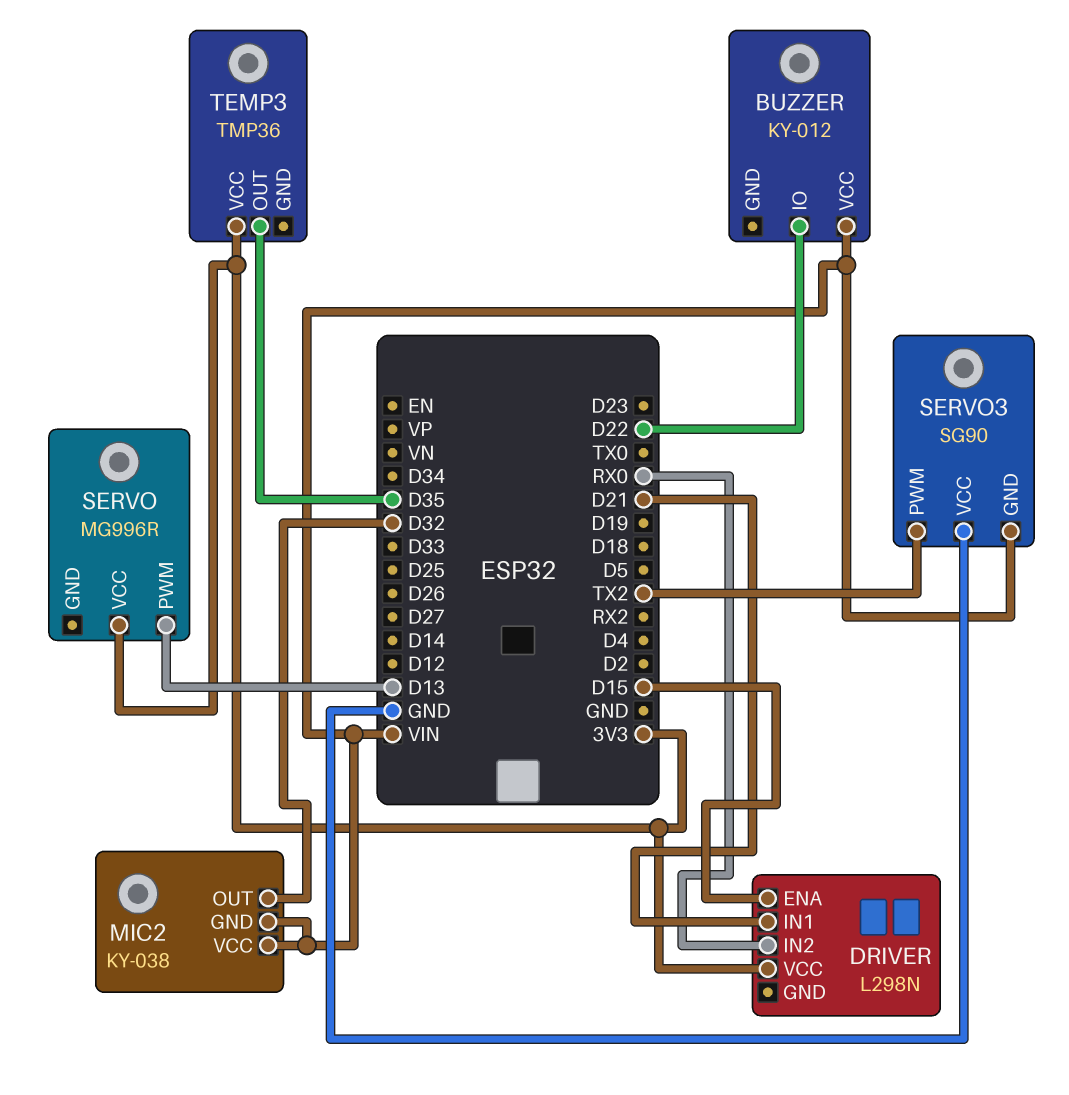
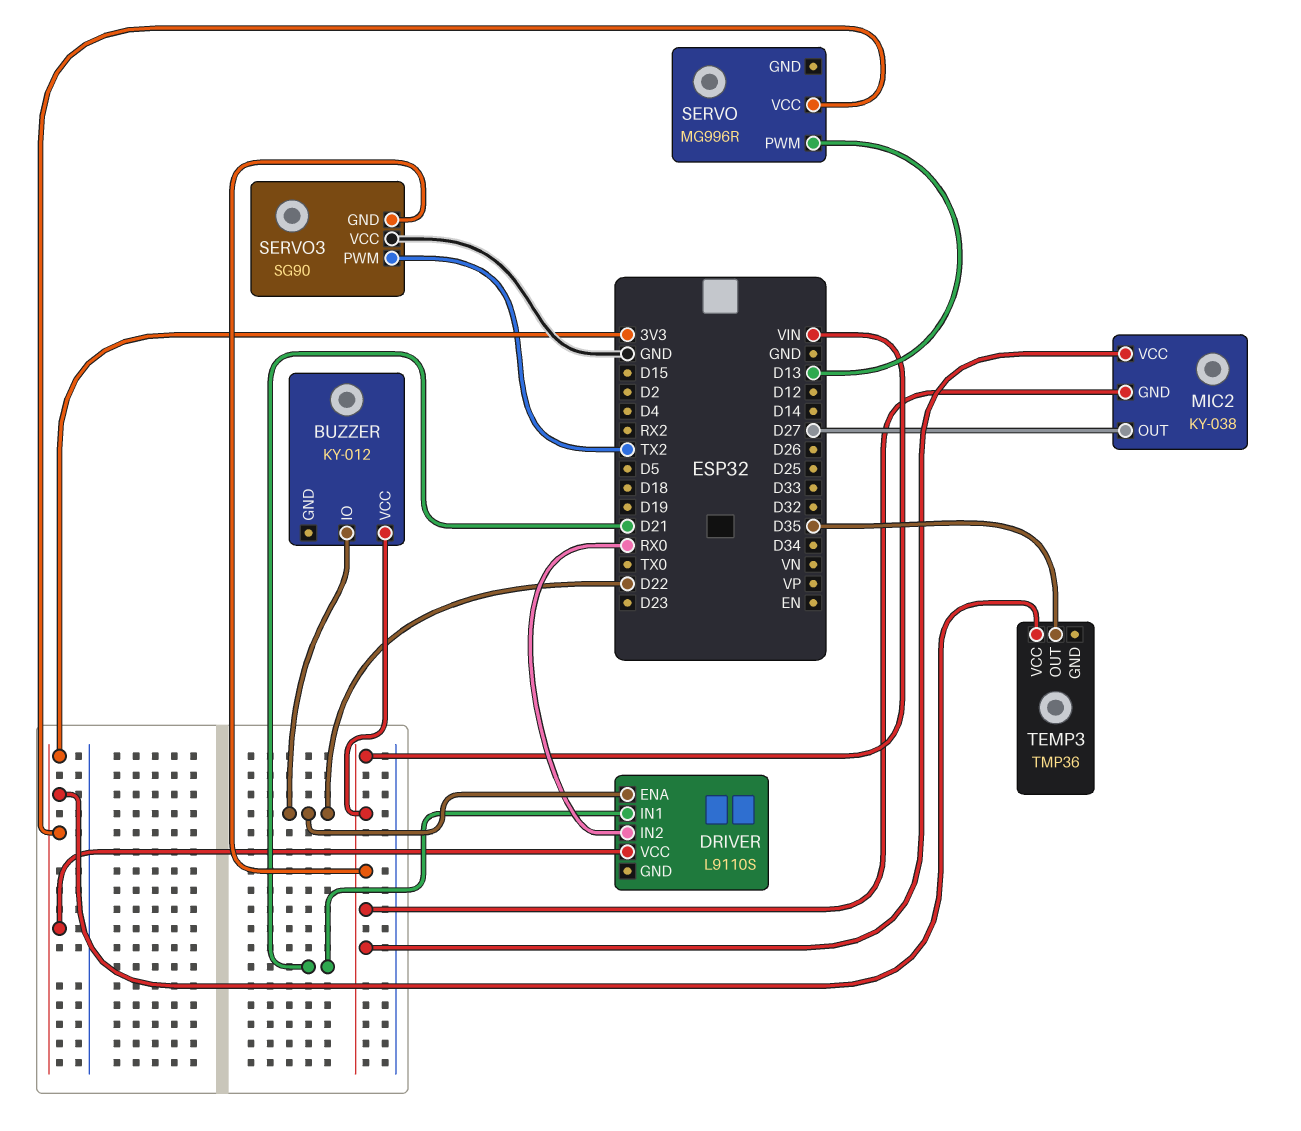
DRIVER: L298N -> L9110S
DRIVER pin ENA: D15 -> D22
MIC2 pin OUT: D32 -> D27

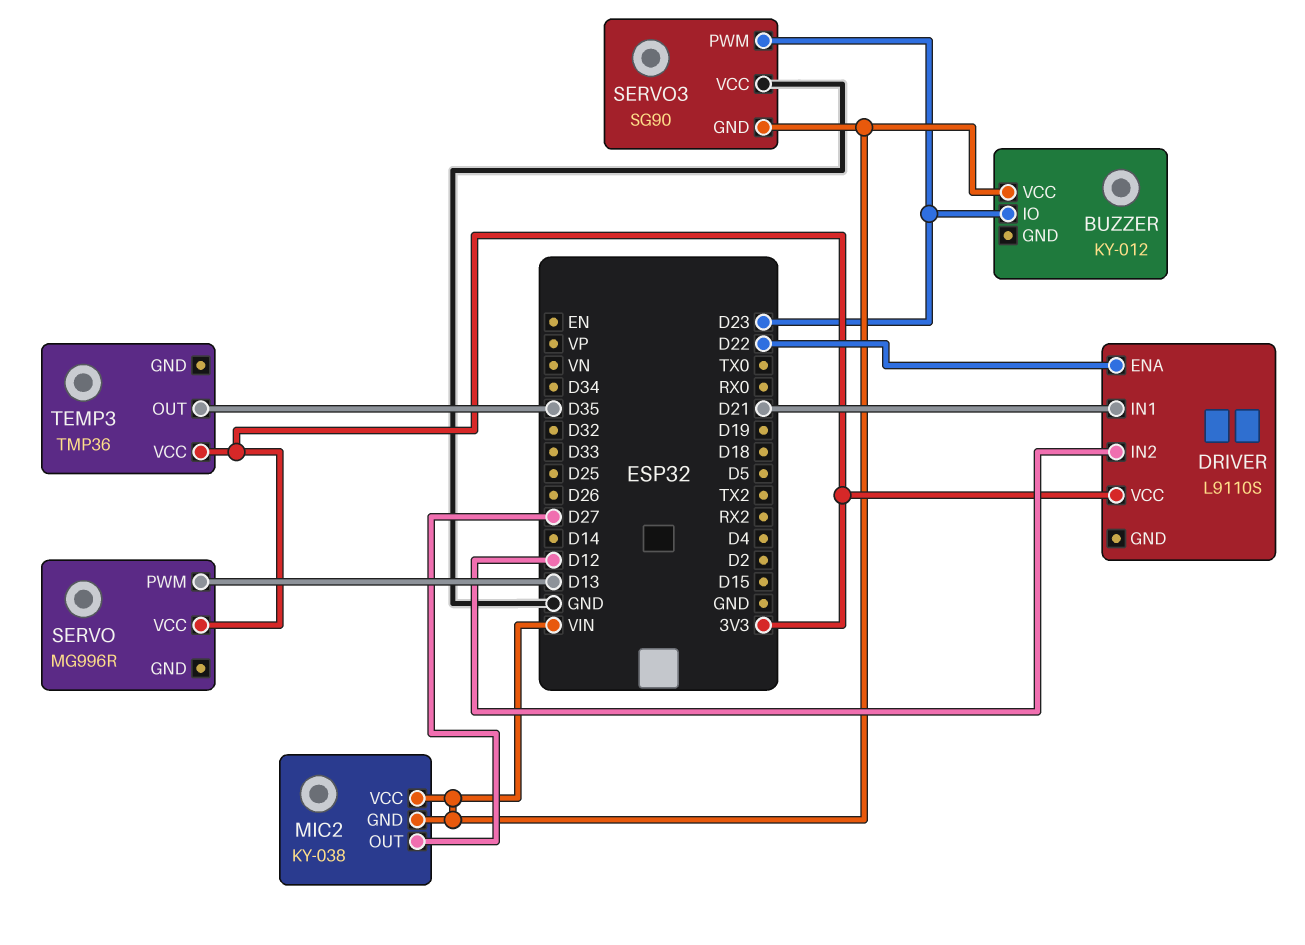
BUZZER pin IO: D22 -> D23
DRIVER pin IN2: RX0 -> D12
SERVO3 pin PWM: TX2 -> D23

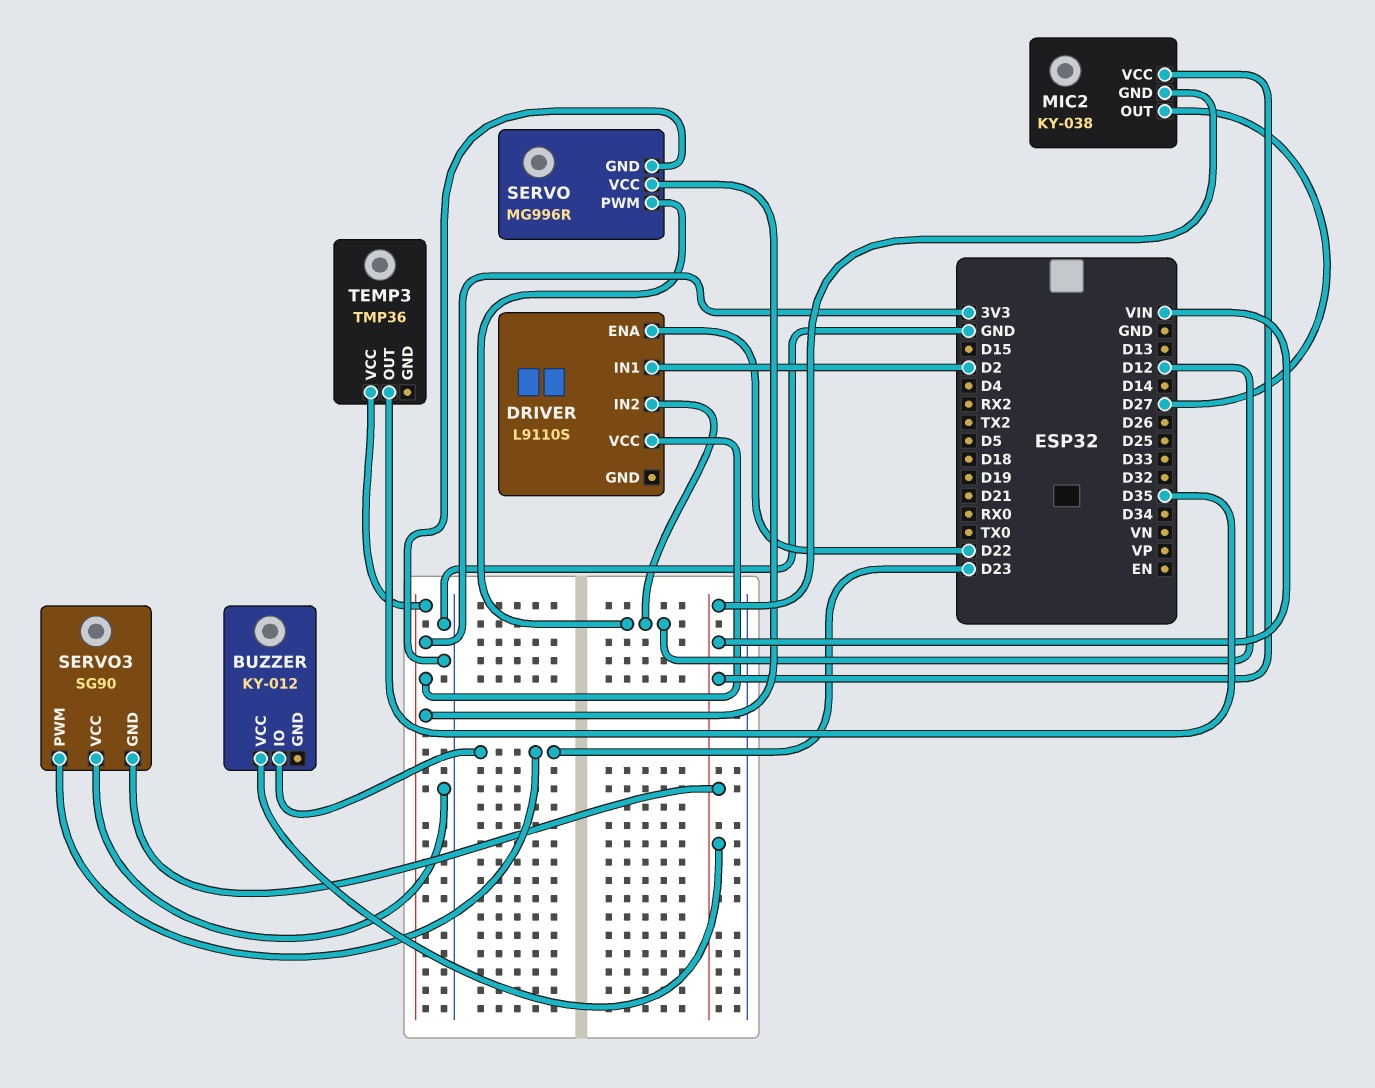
DRIVER pin IN1: D21 -> D2
SERVO pin GND: none -> GND
SERVO pin PWM: D13 -> D12

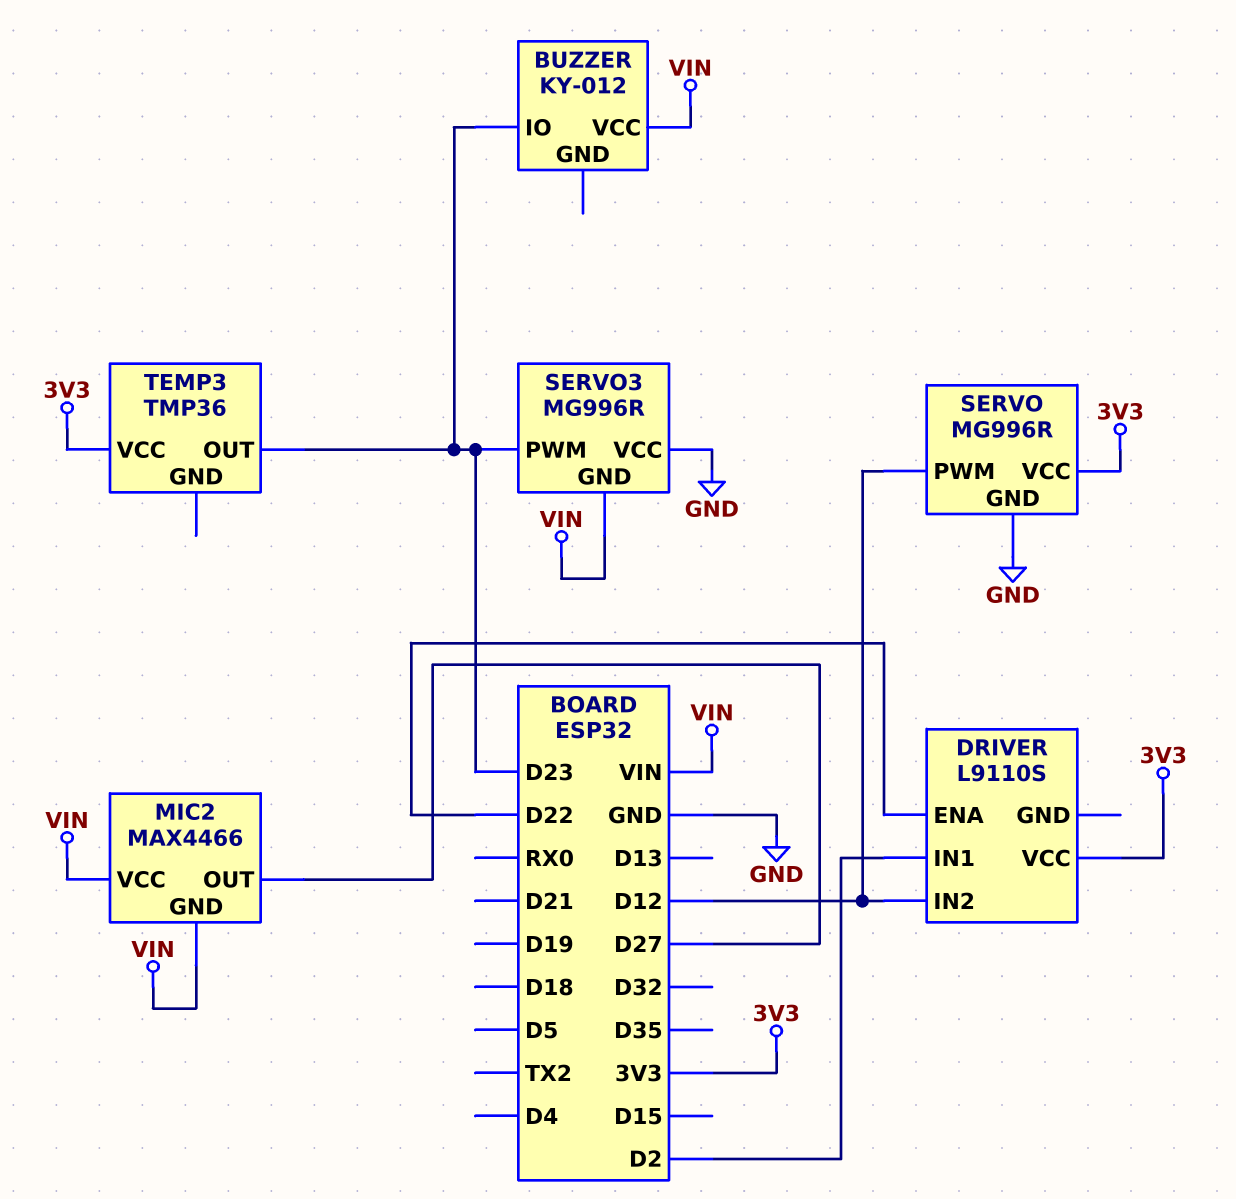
MIC2: KY-038 -> MAX4466
SERVO3: SG90 -> MG996R
TEMP3 pin OUT: D35 -> D23

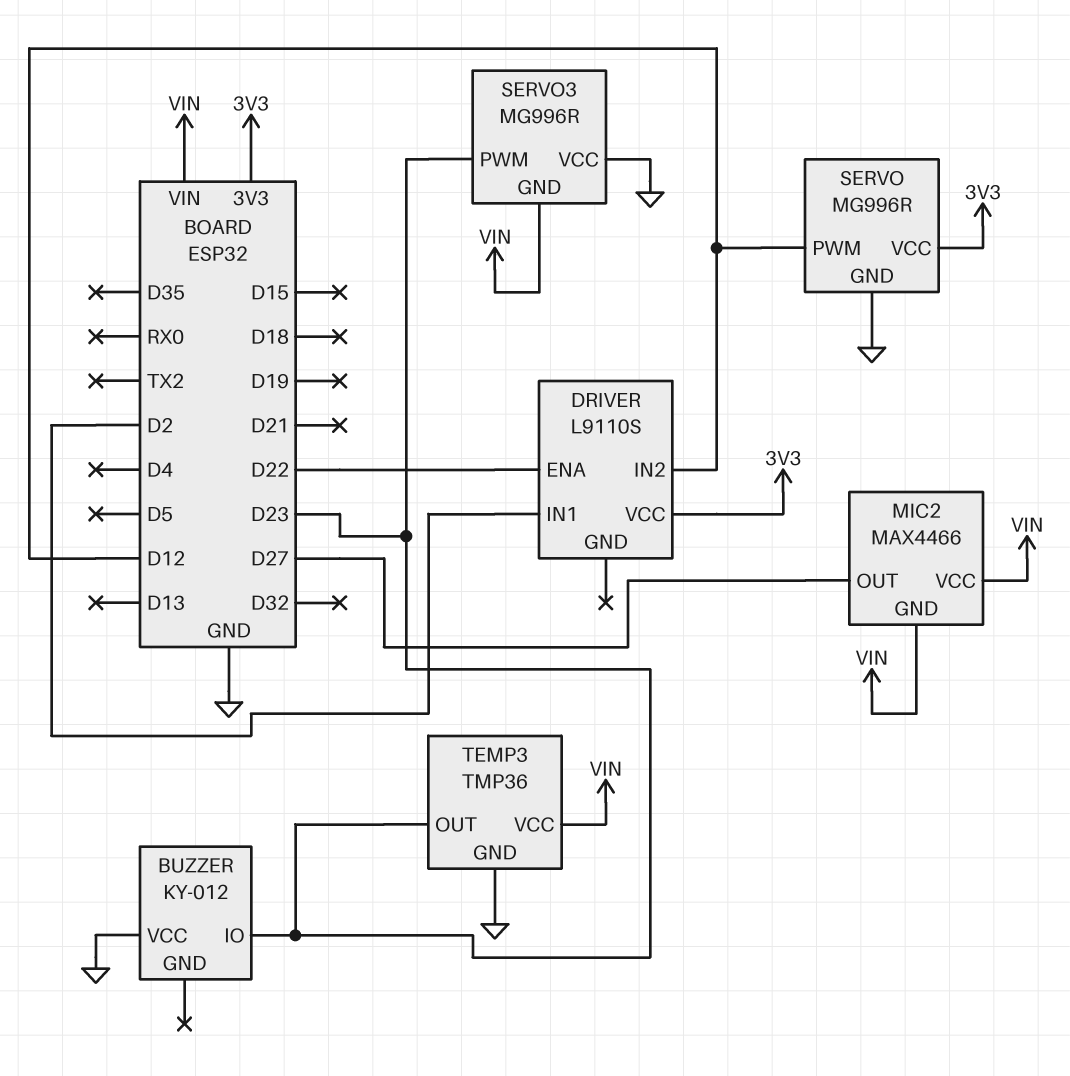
BUZZER pin VCC: VIN -> GND
TEMP3 pin GND: none -> GND
TEMP3 pin VCC: 3V3 -> VIN

